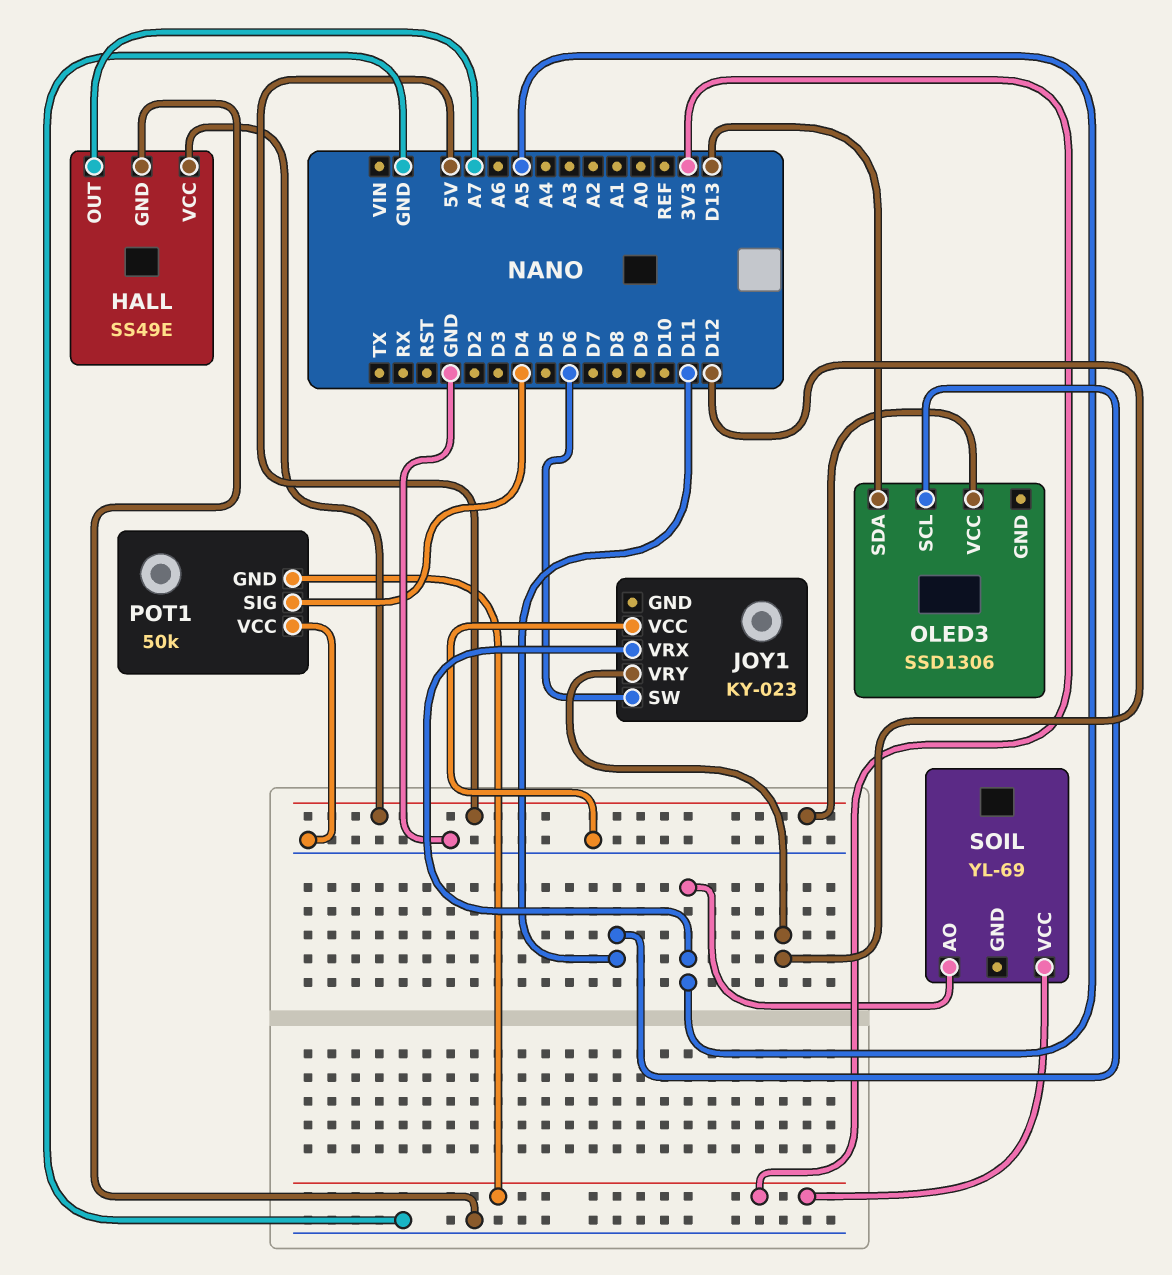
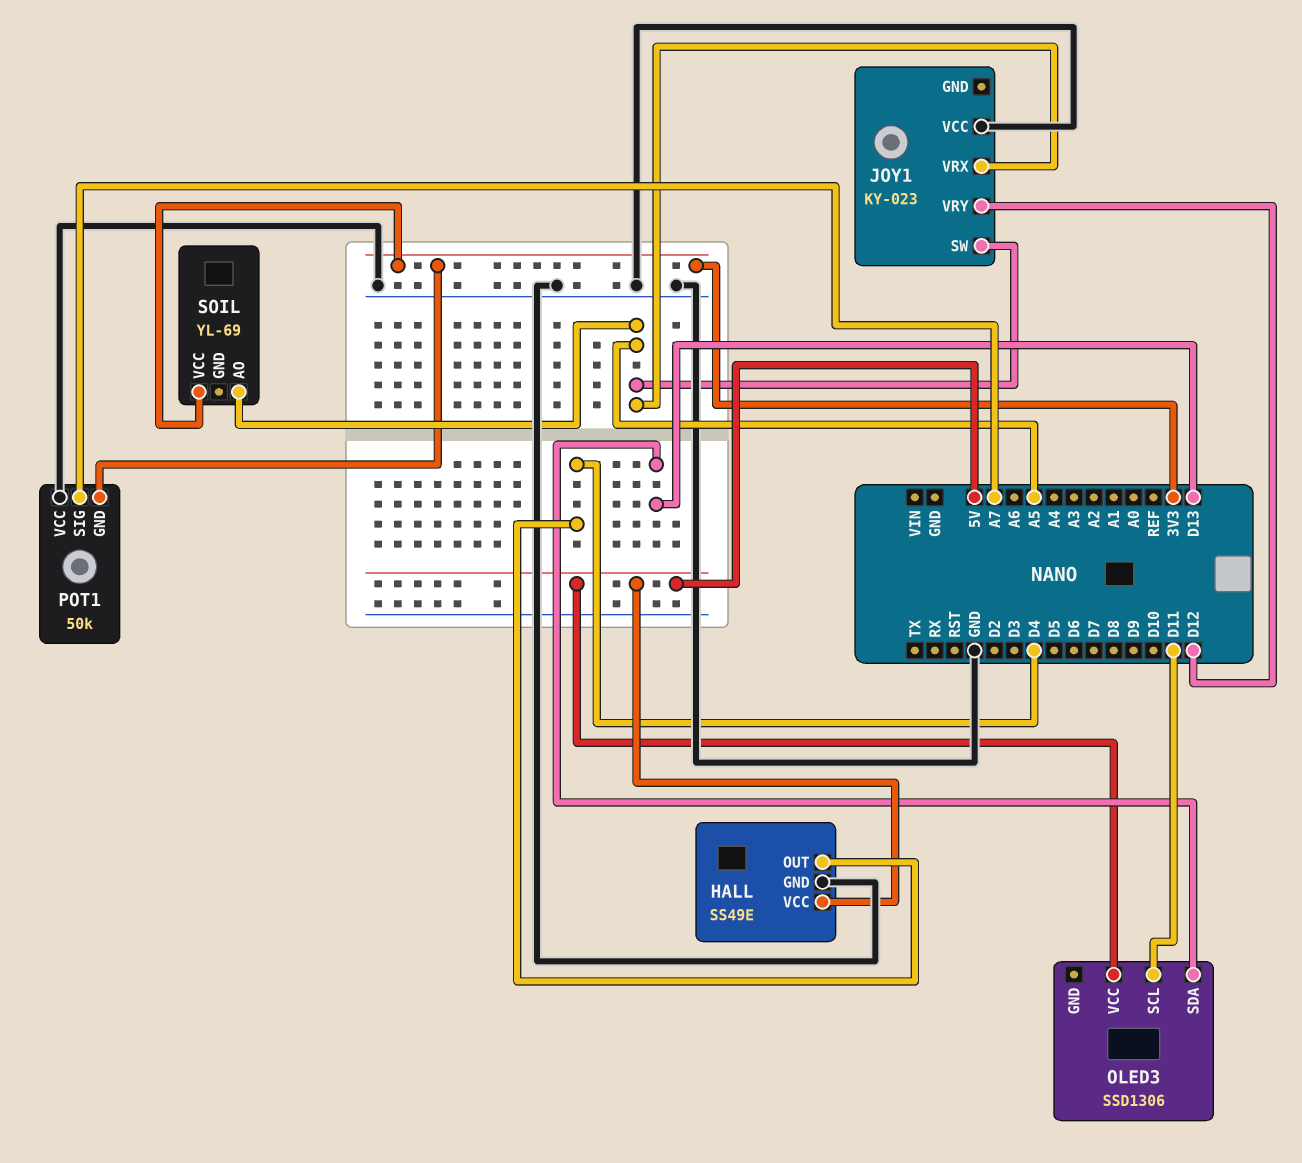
HALL pin OUT: A7 -> D4
JOY1 pin SW: D6 -> A5
POT1 pin SIG: D4 -> A7

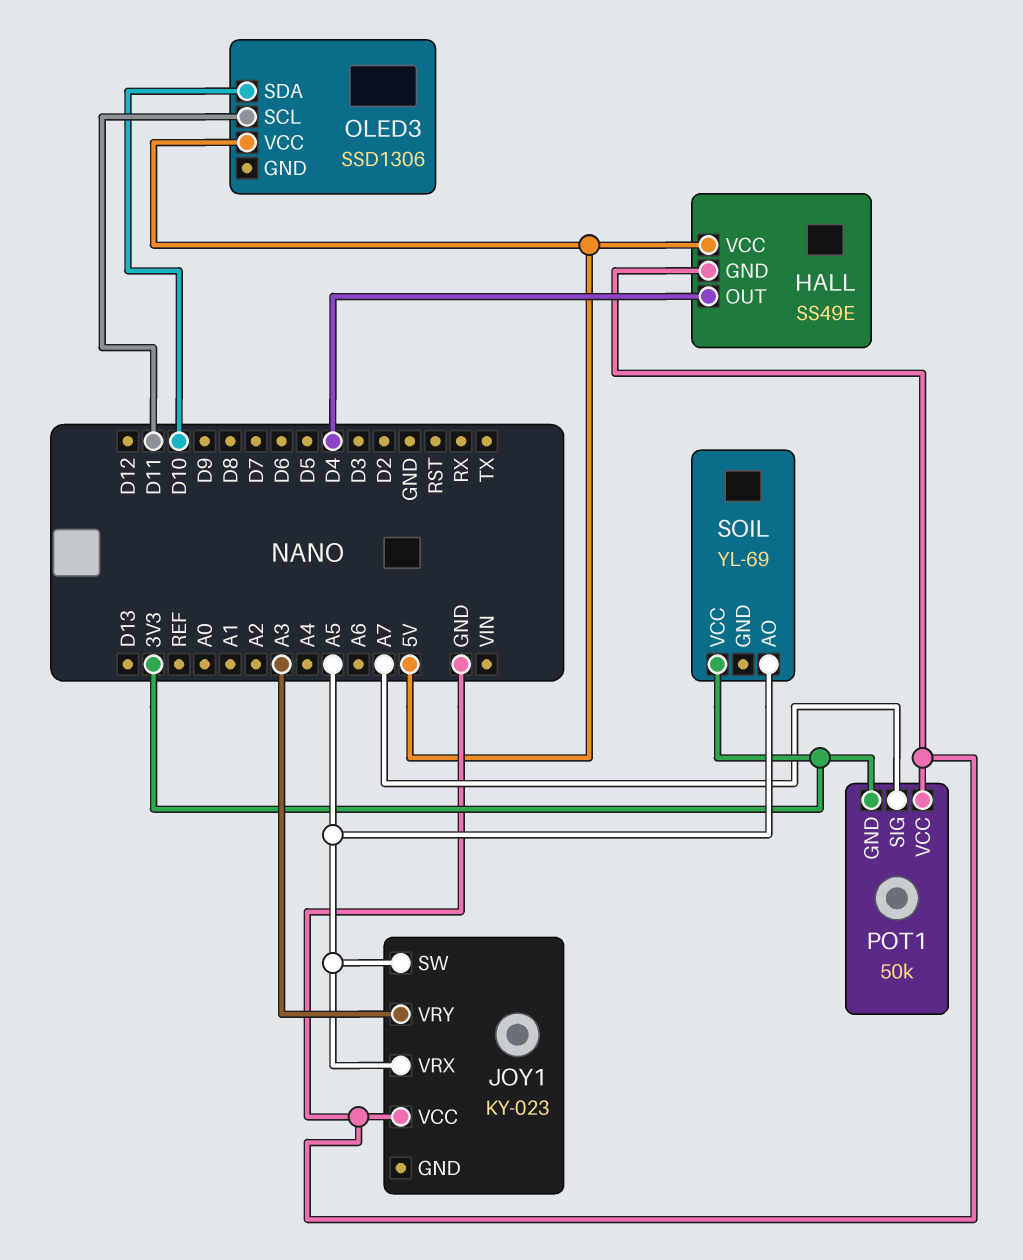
JOY1 pin VRY: D12 -> A3
OLED3 pin SDA: D13 -> D10

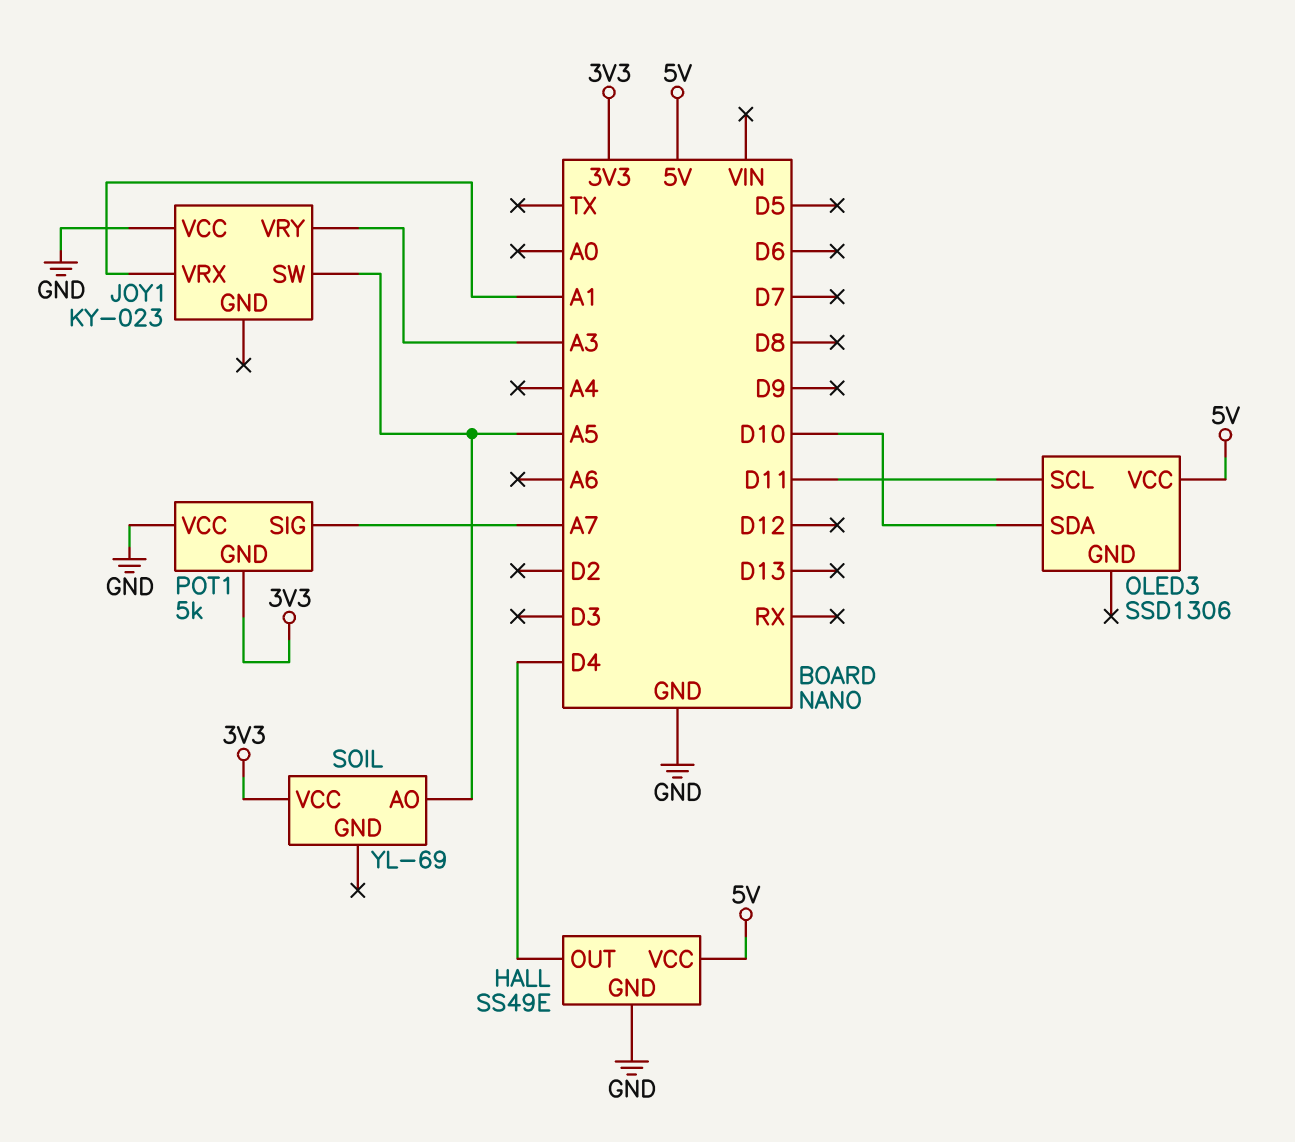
JOY1 pin VRX: A5 -> A1
POT1: 50k -> 5k

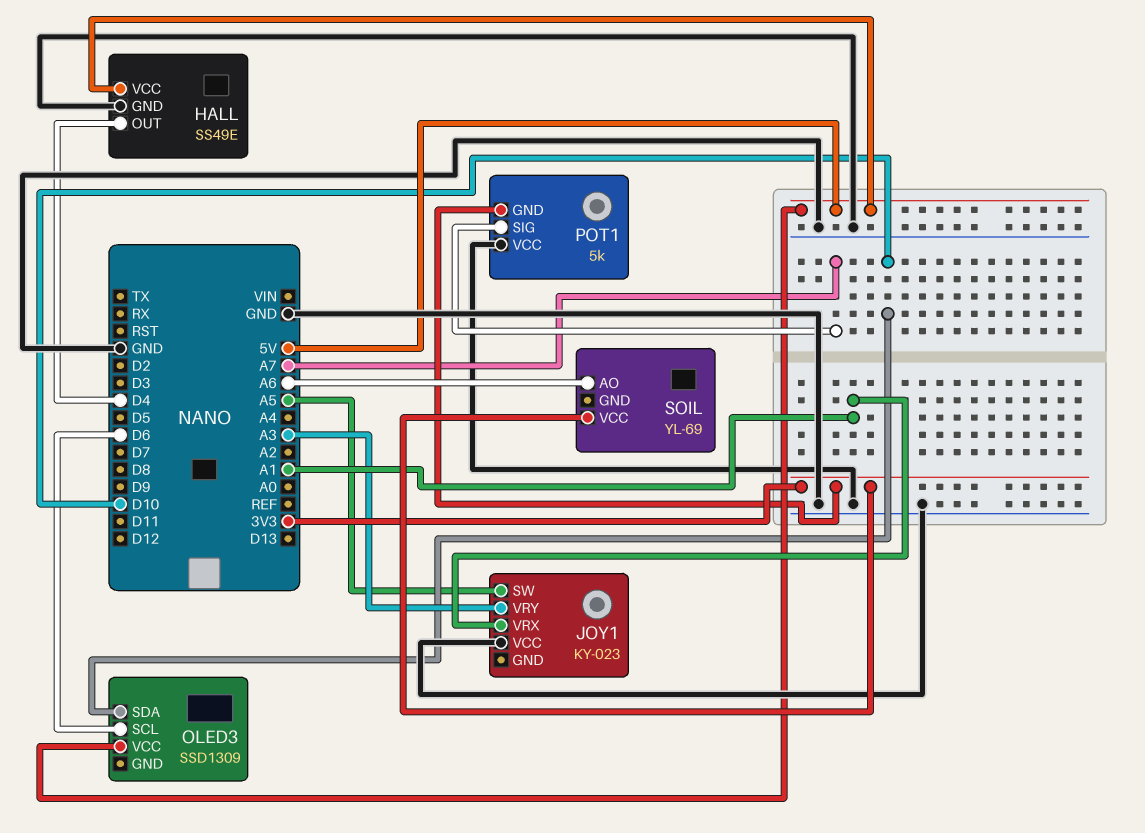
OLED3: SSD1306 -> SSD1309
OLED3 pin SCL: D11 -> D6
SOIL pin AO: A5 -> A6

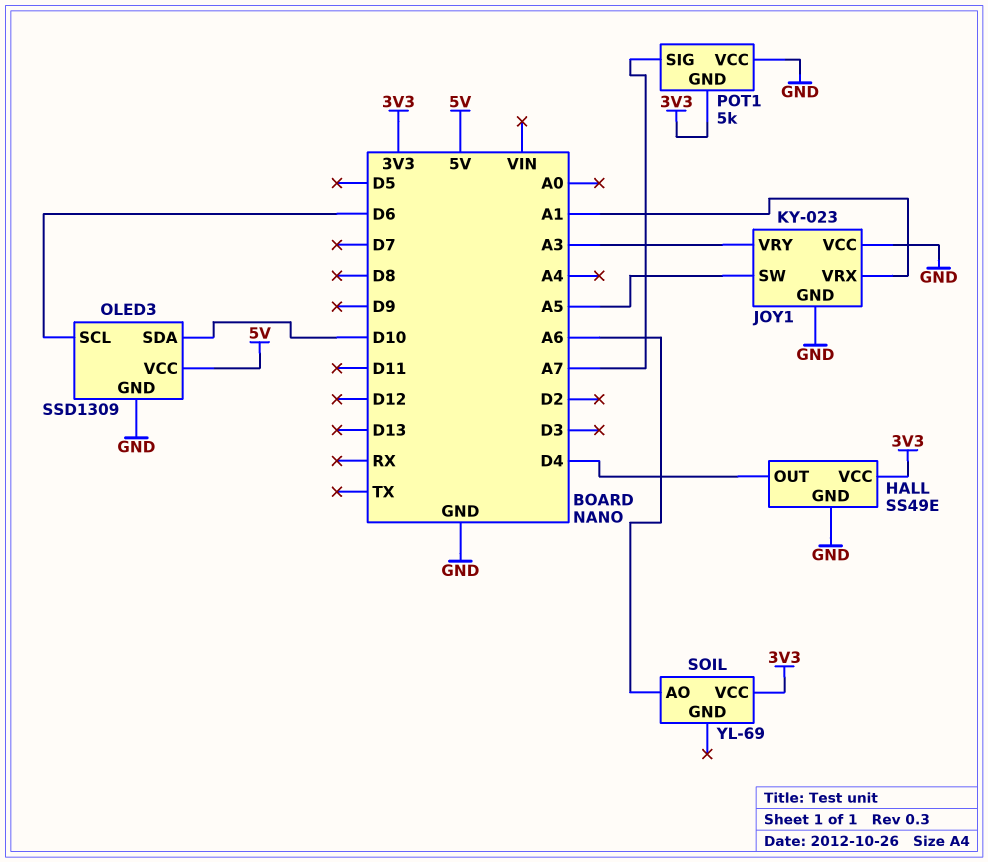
HALL pin VCC: 5V -> 3V3
JOY1 pin GND: none -> GND
OLED3 pin GND: none -> GND

